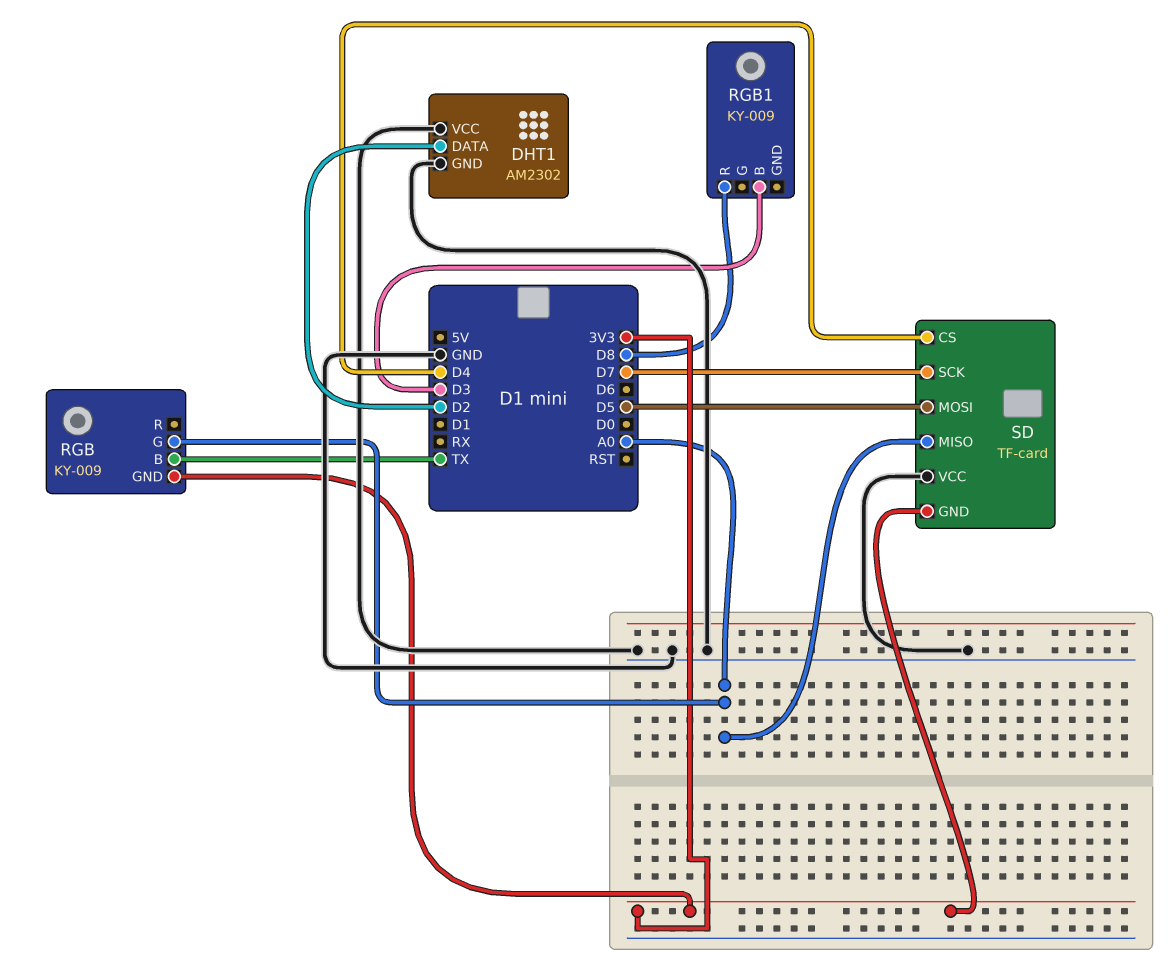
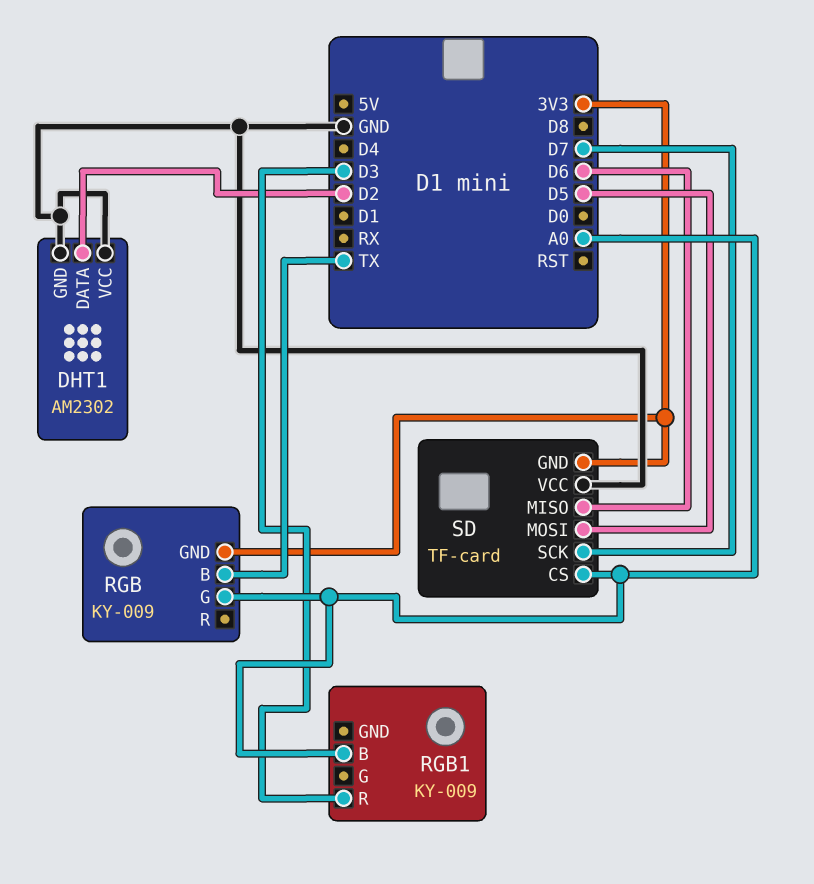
RGB1 pin B: D3 -> A0
RGB1 pin R: D8 -> D3
SD pin CS: D4 -> A0
SD pin MISO: A0 -> D6

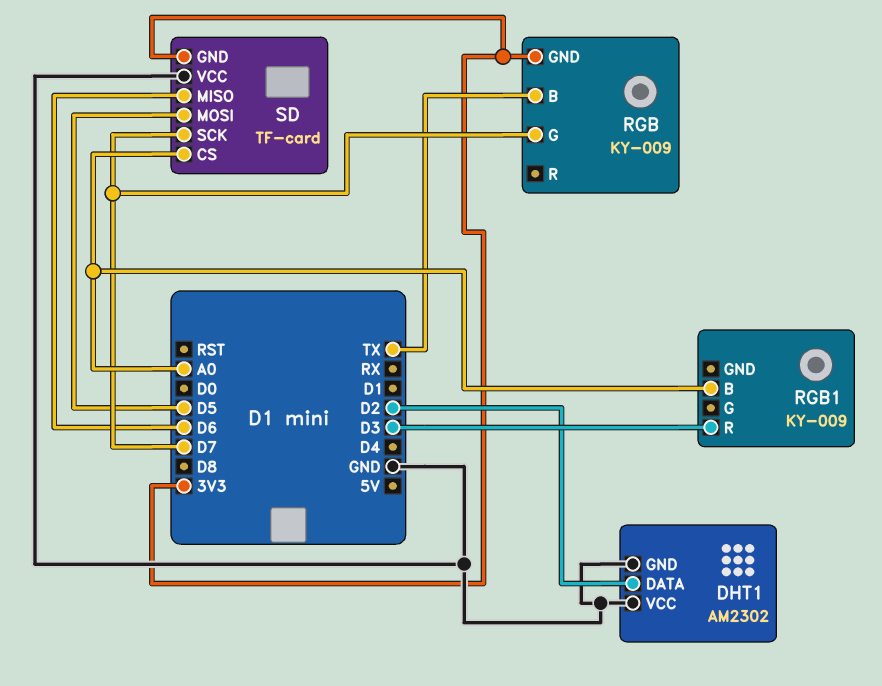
RGB pin G: A0 -> D7

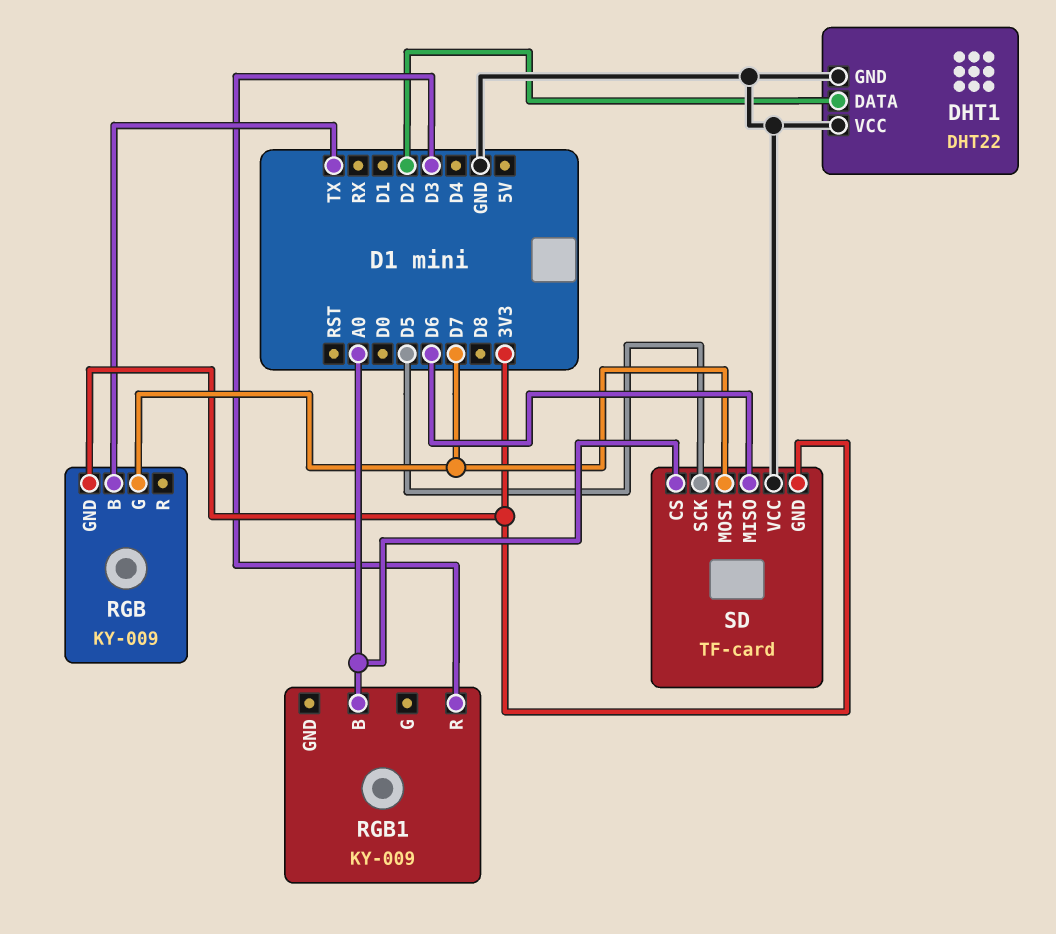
DHT1: AM2302 -> DHT22
SD pin MOSI: D5 -> D7
SD pin SCK: D7 -> D5

